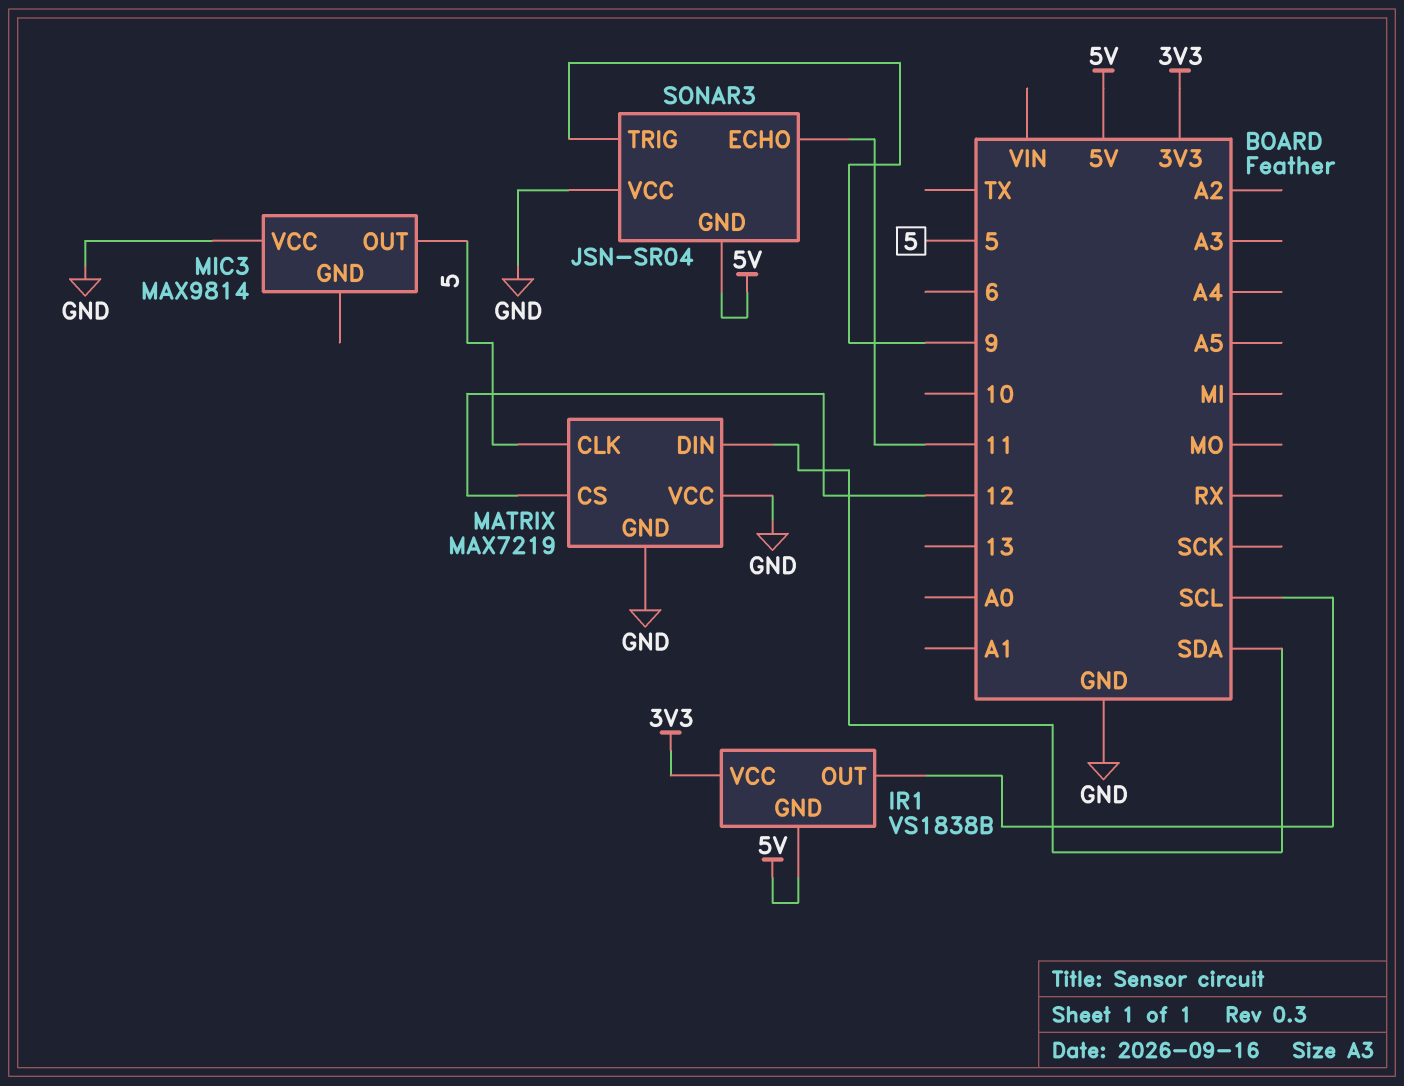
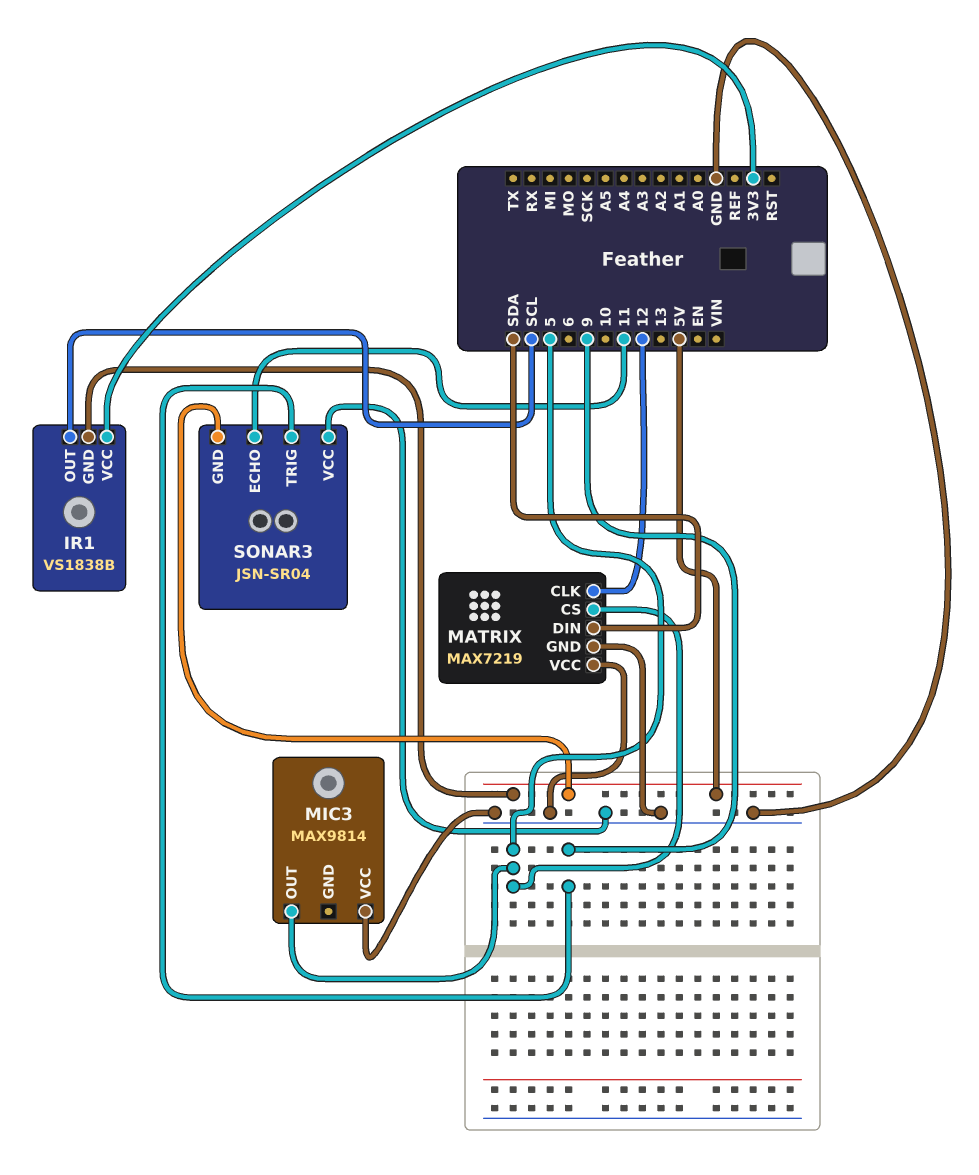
MATRIX pin CLK: 5 -> 12
MATRIX pin CS: 12 -> 5

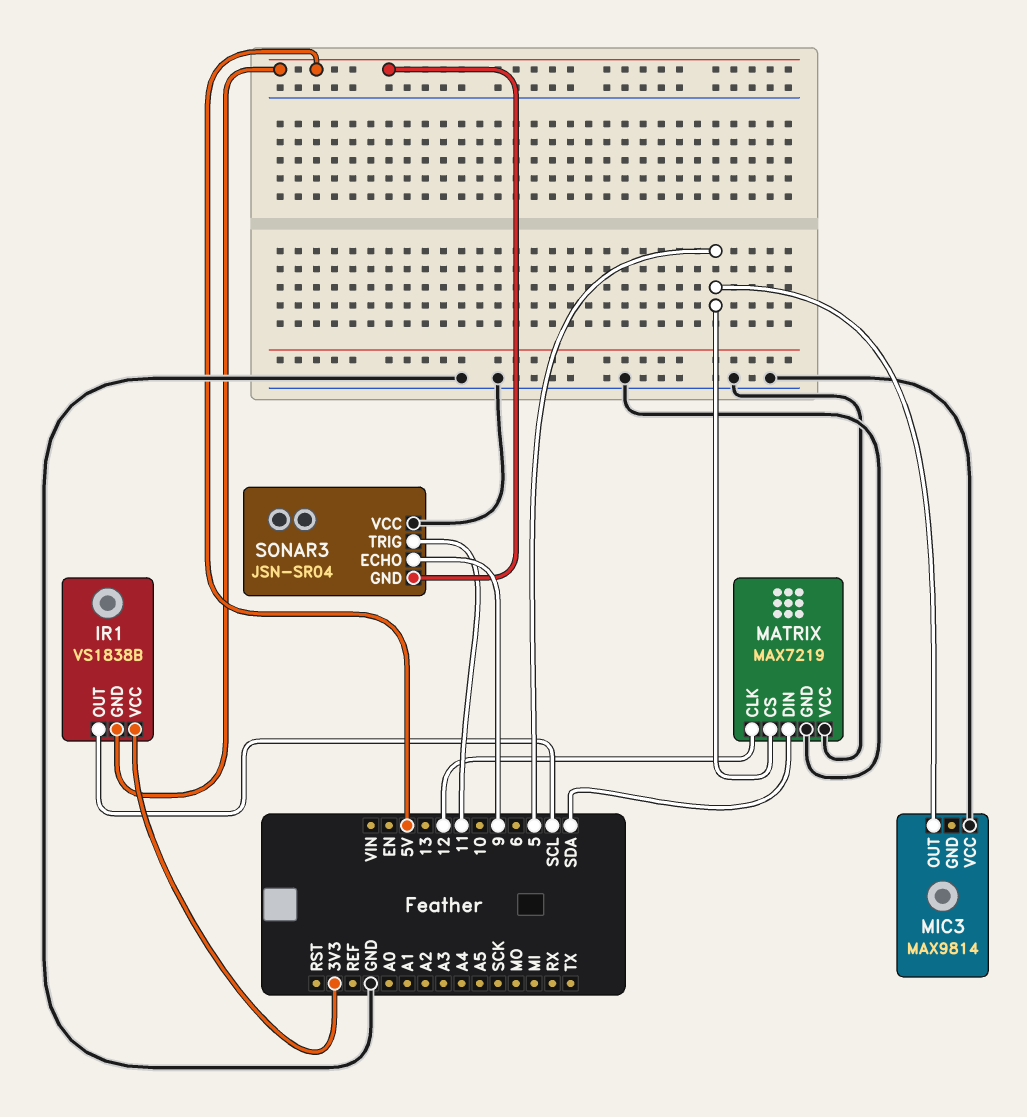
SONAR3 pin ECHO: 11 -> 9
SONAR3 pin TRIG: 9 -> 11

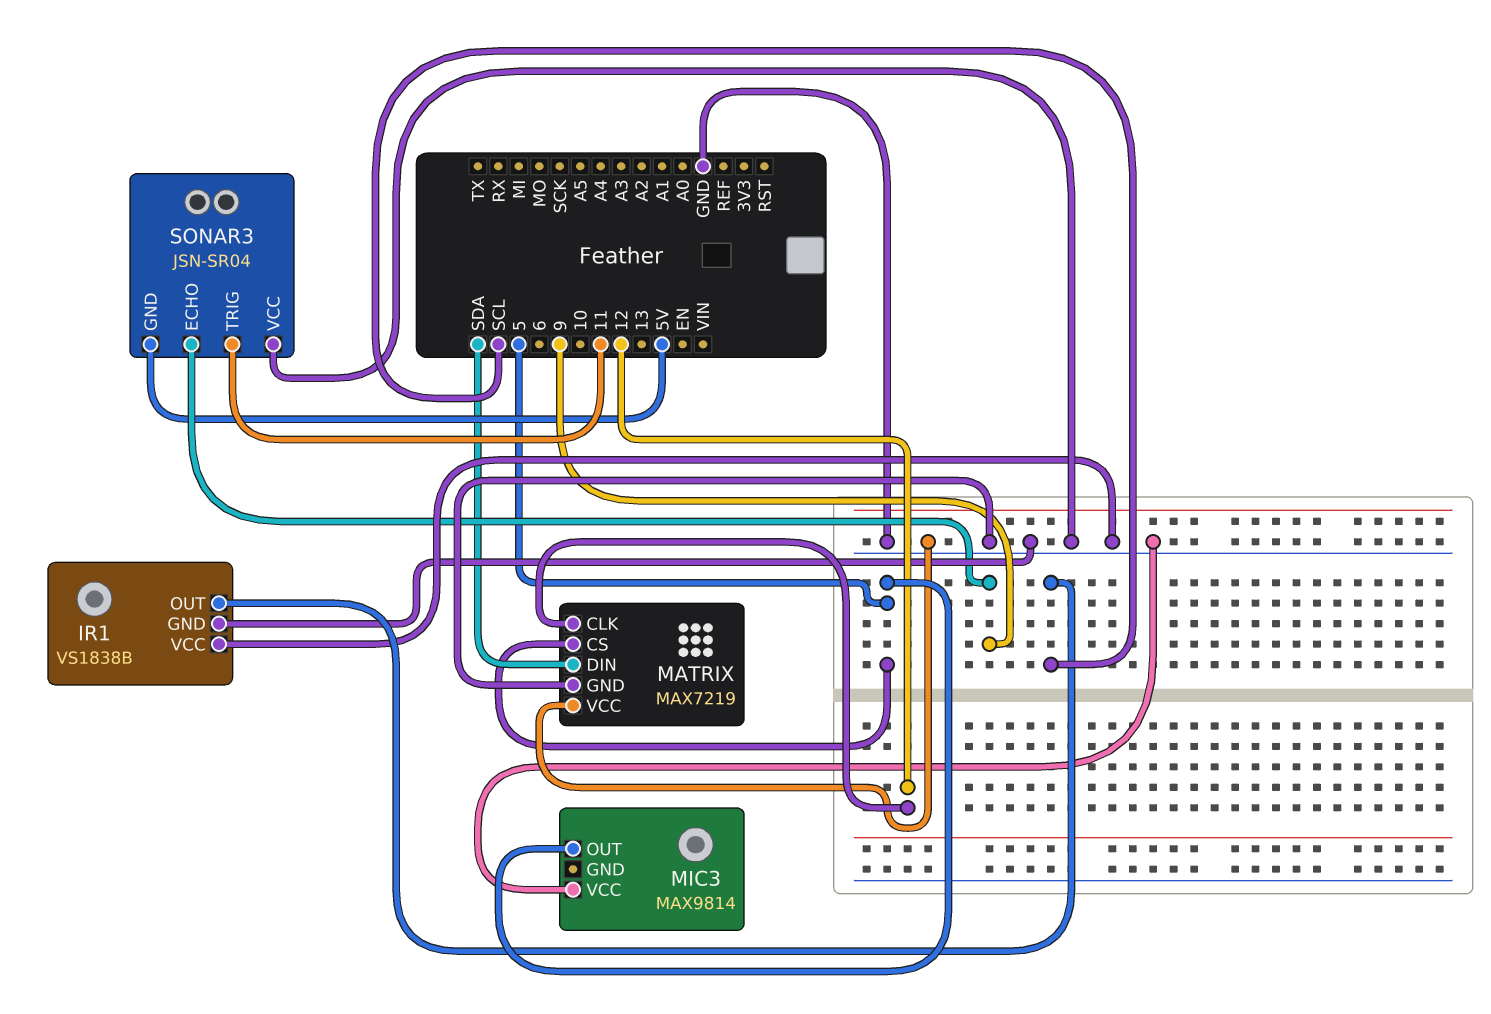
IR1 pin GND: 5V -> GND
IR1 pin VCC: 3V3 -> GND

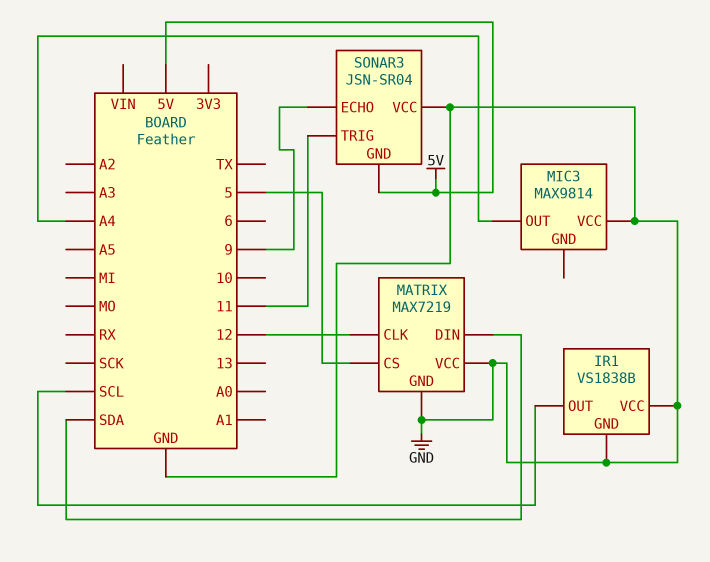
MIC3 pin OUT: 5 -> A4

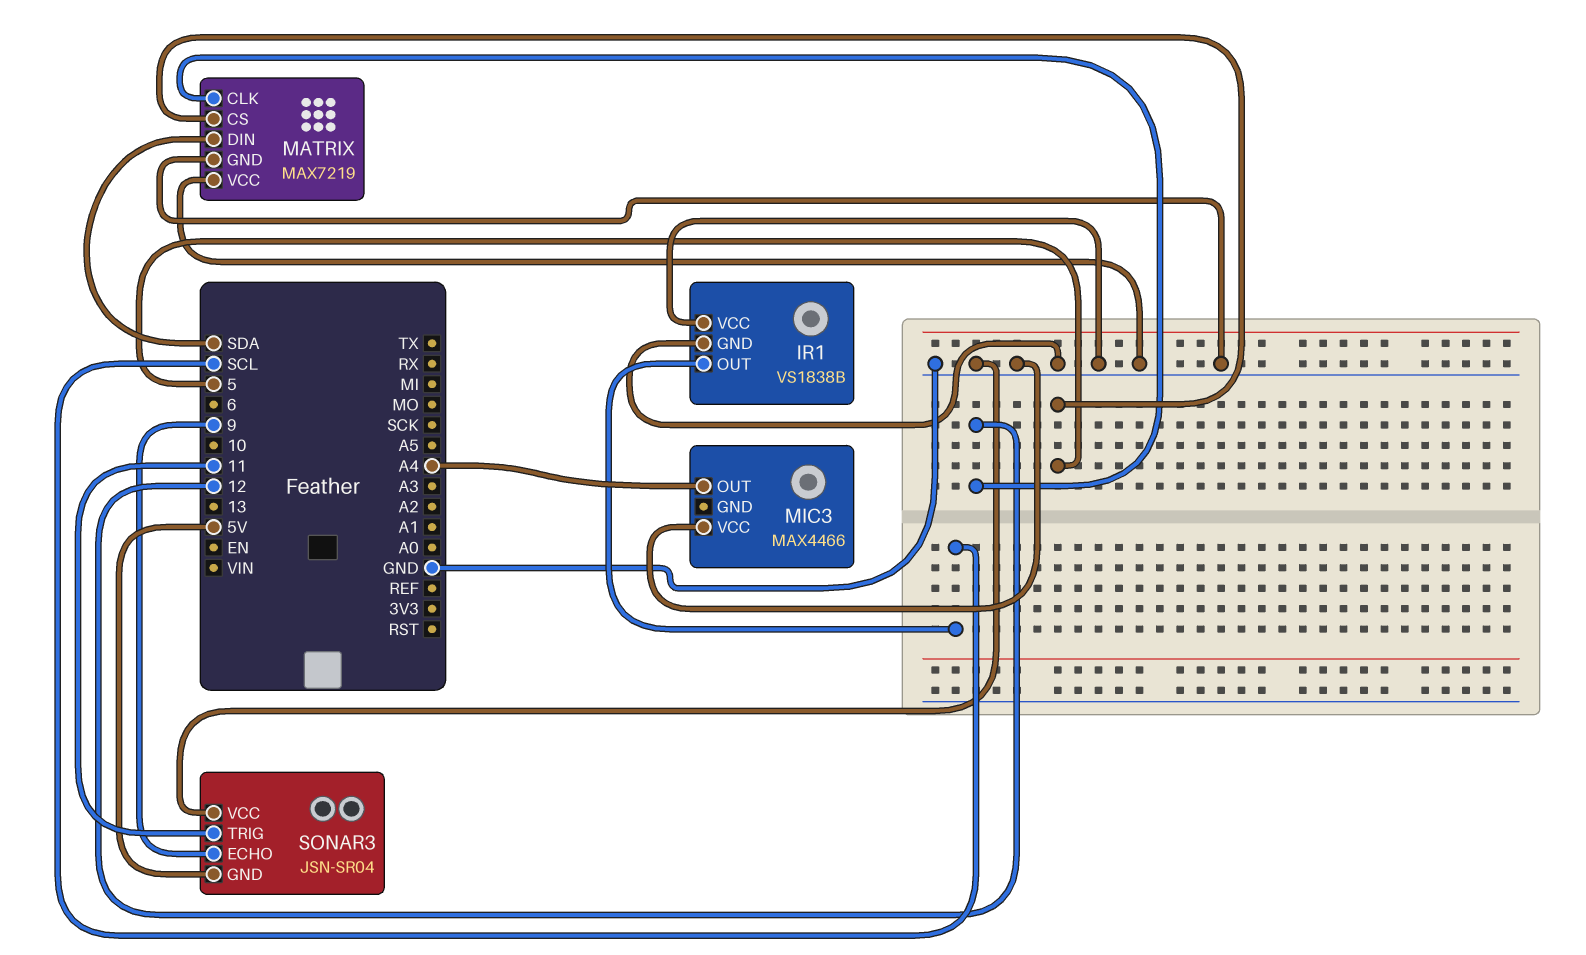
MIC3: MAX9814 -> MAX4466

